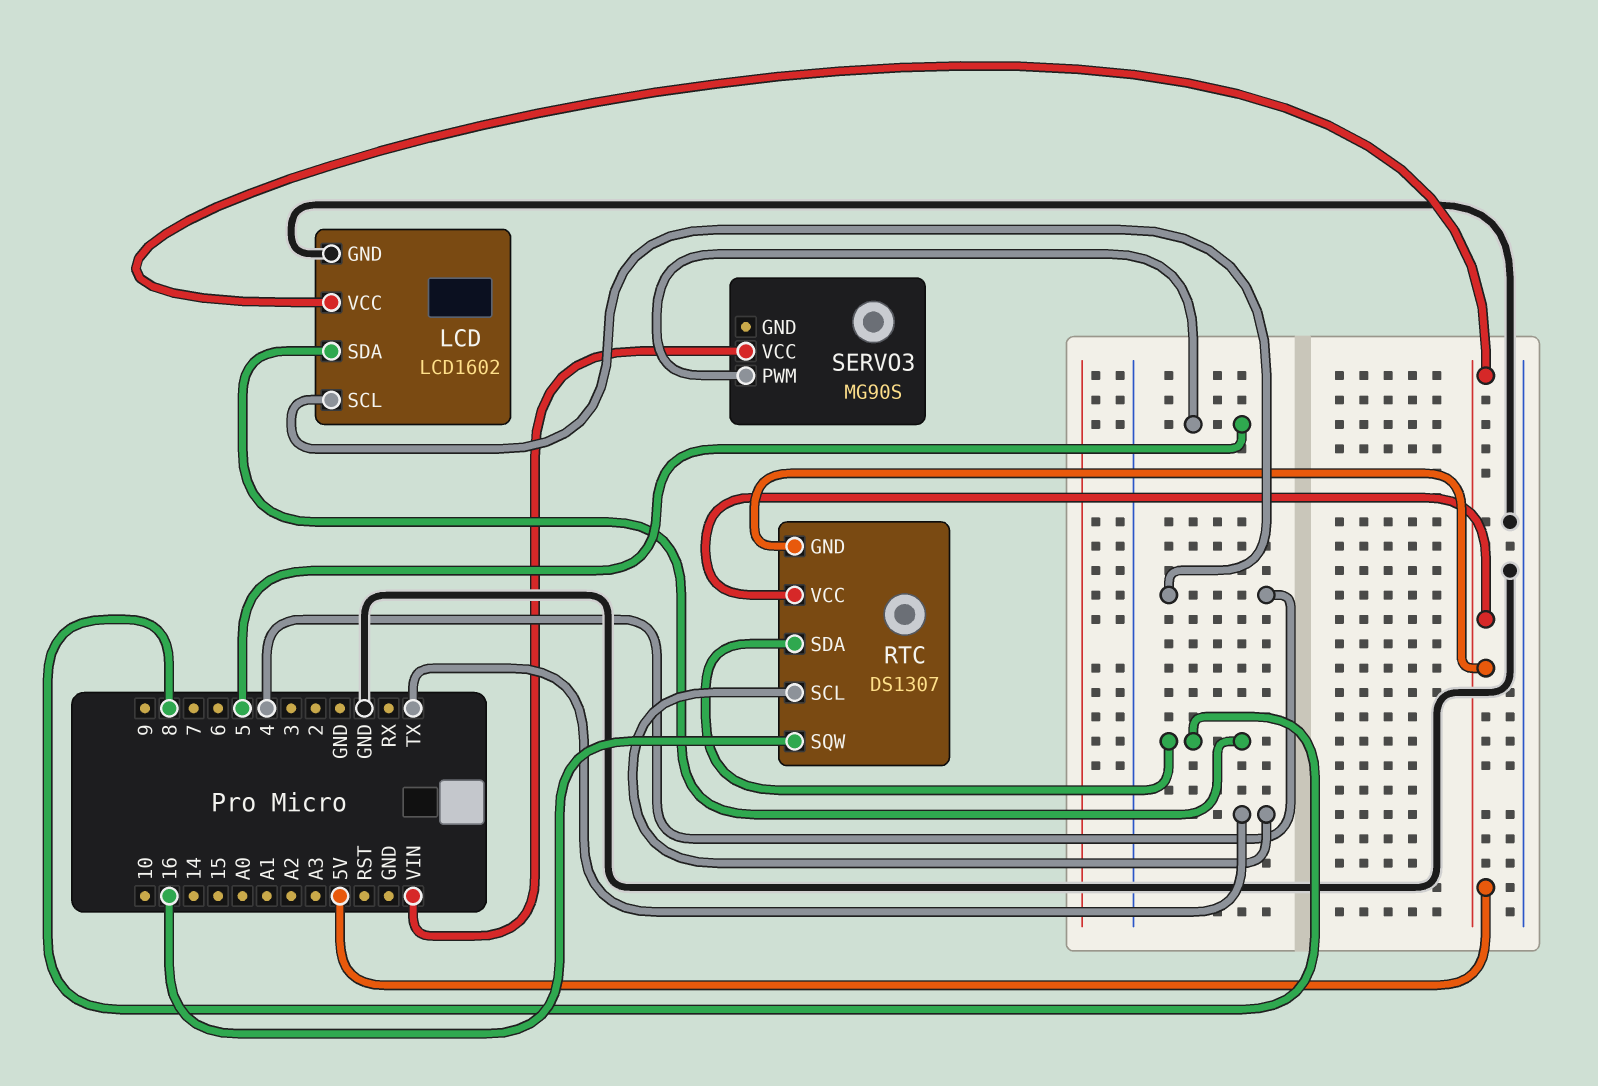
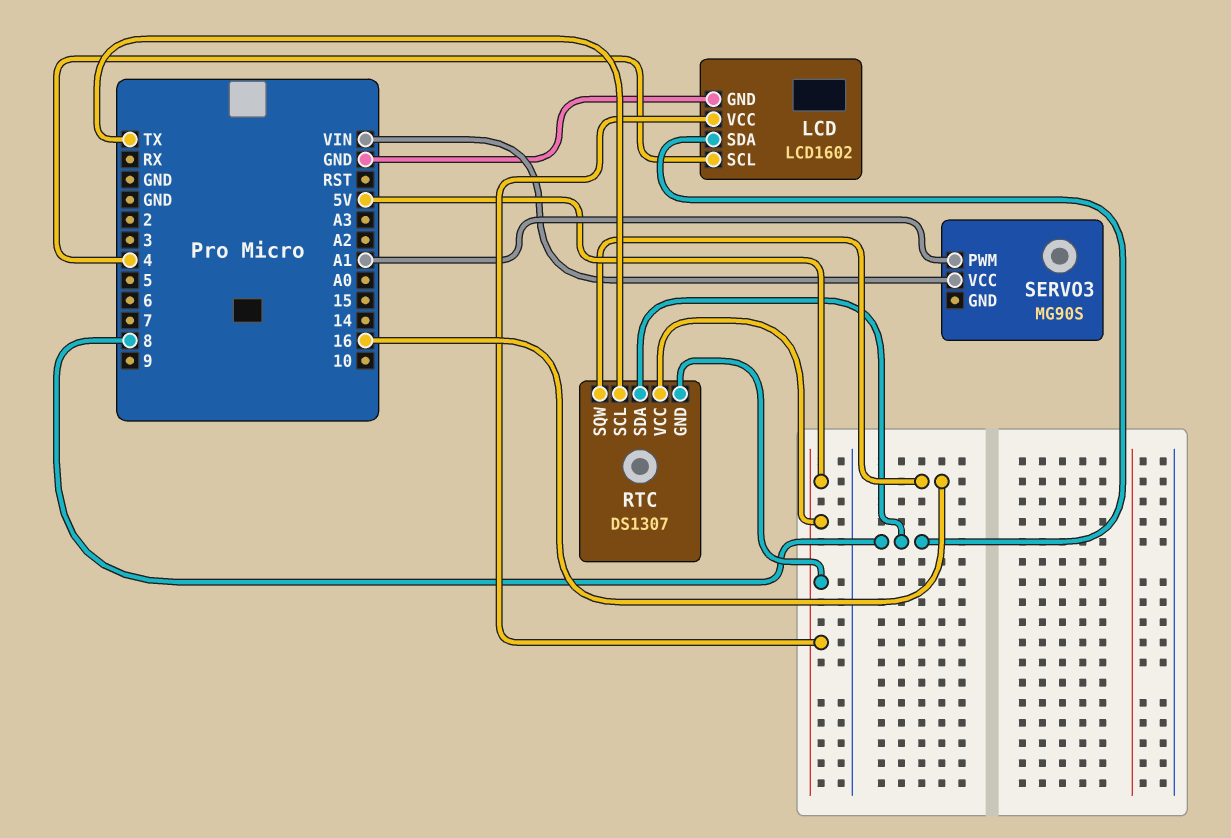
SERVO3 pin PWM: 5 -> A1

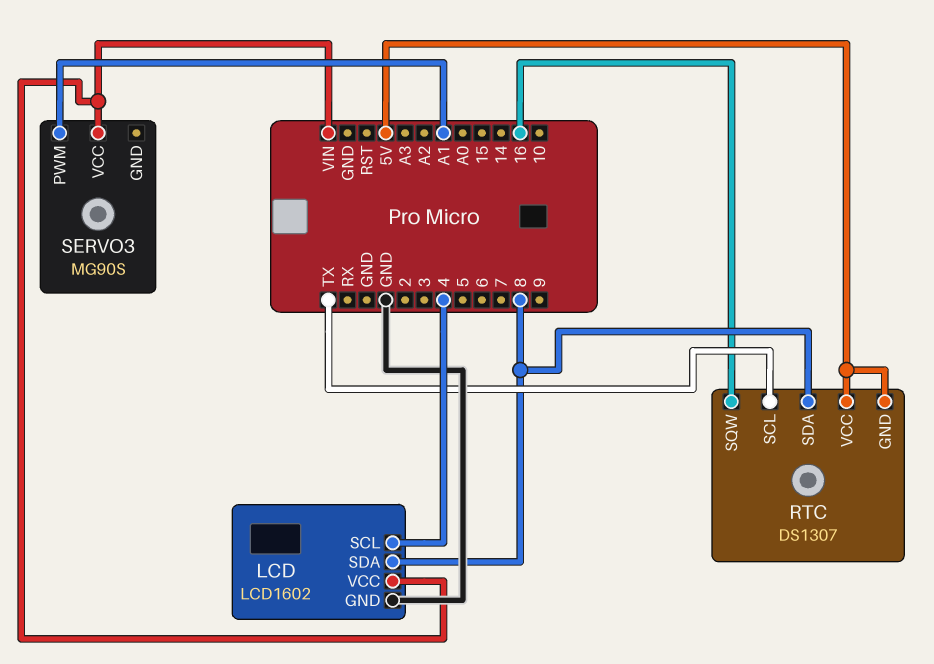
LCD pin VCC: 5V -> VIN

